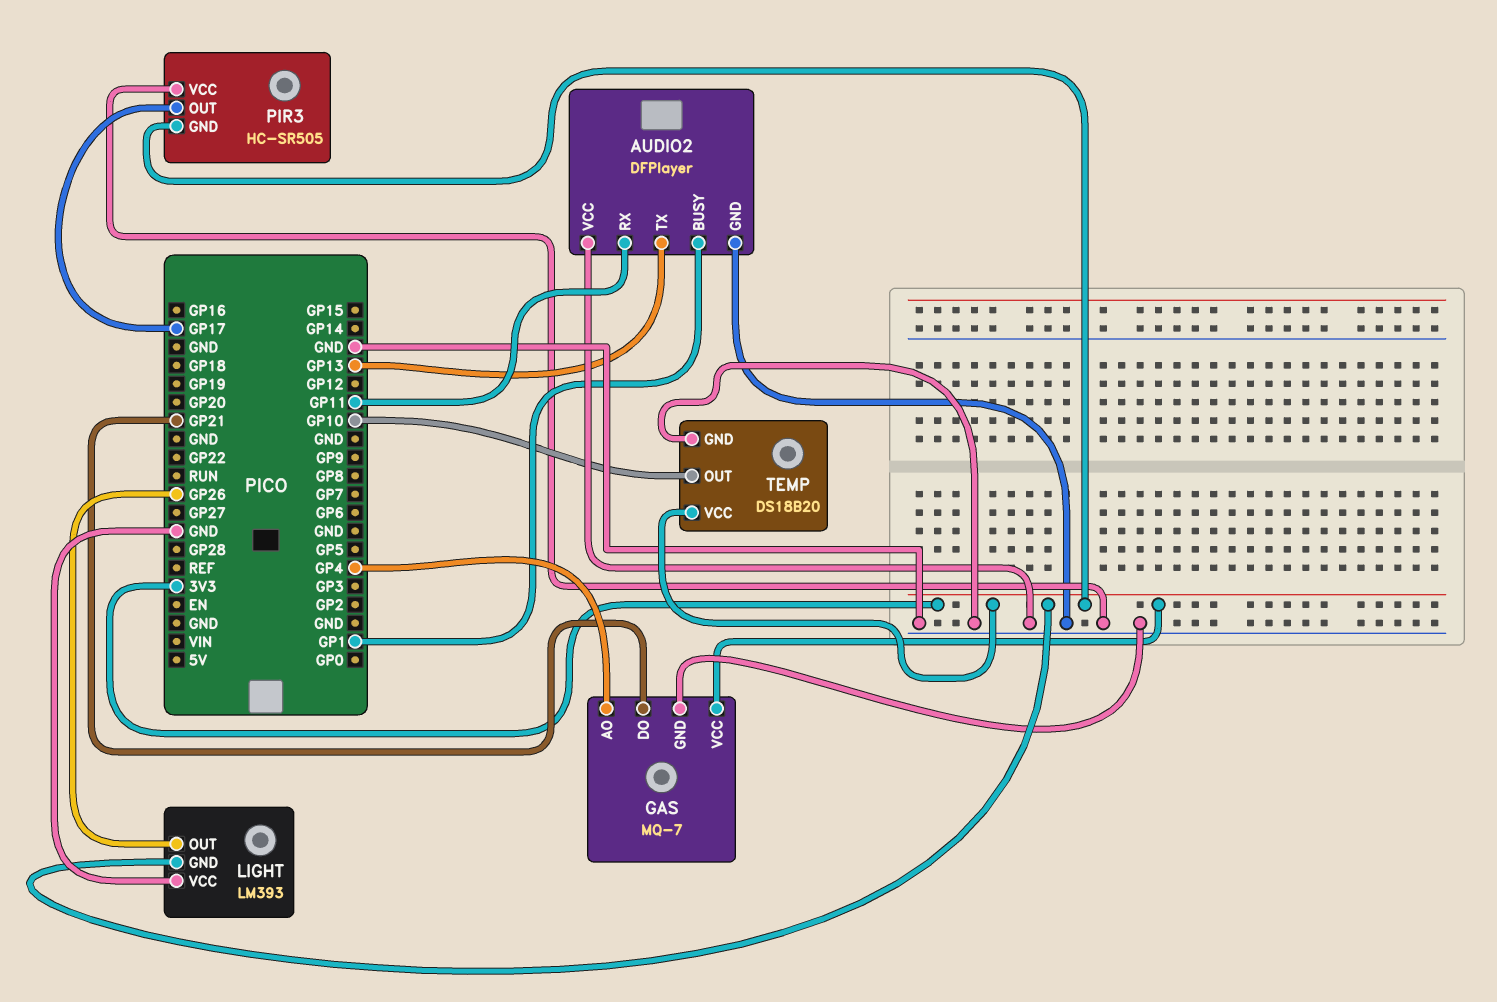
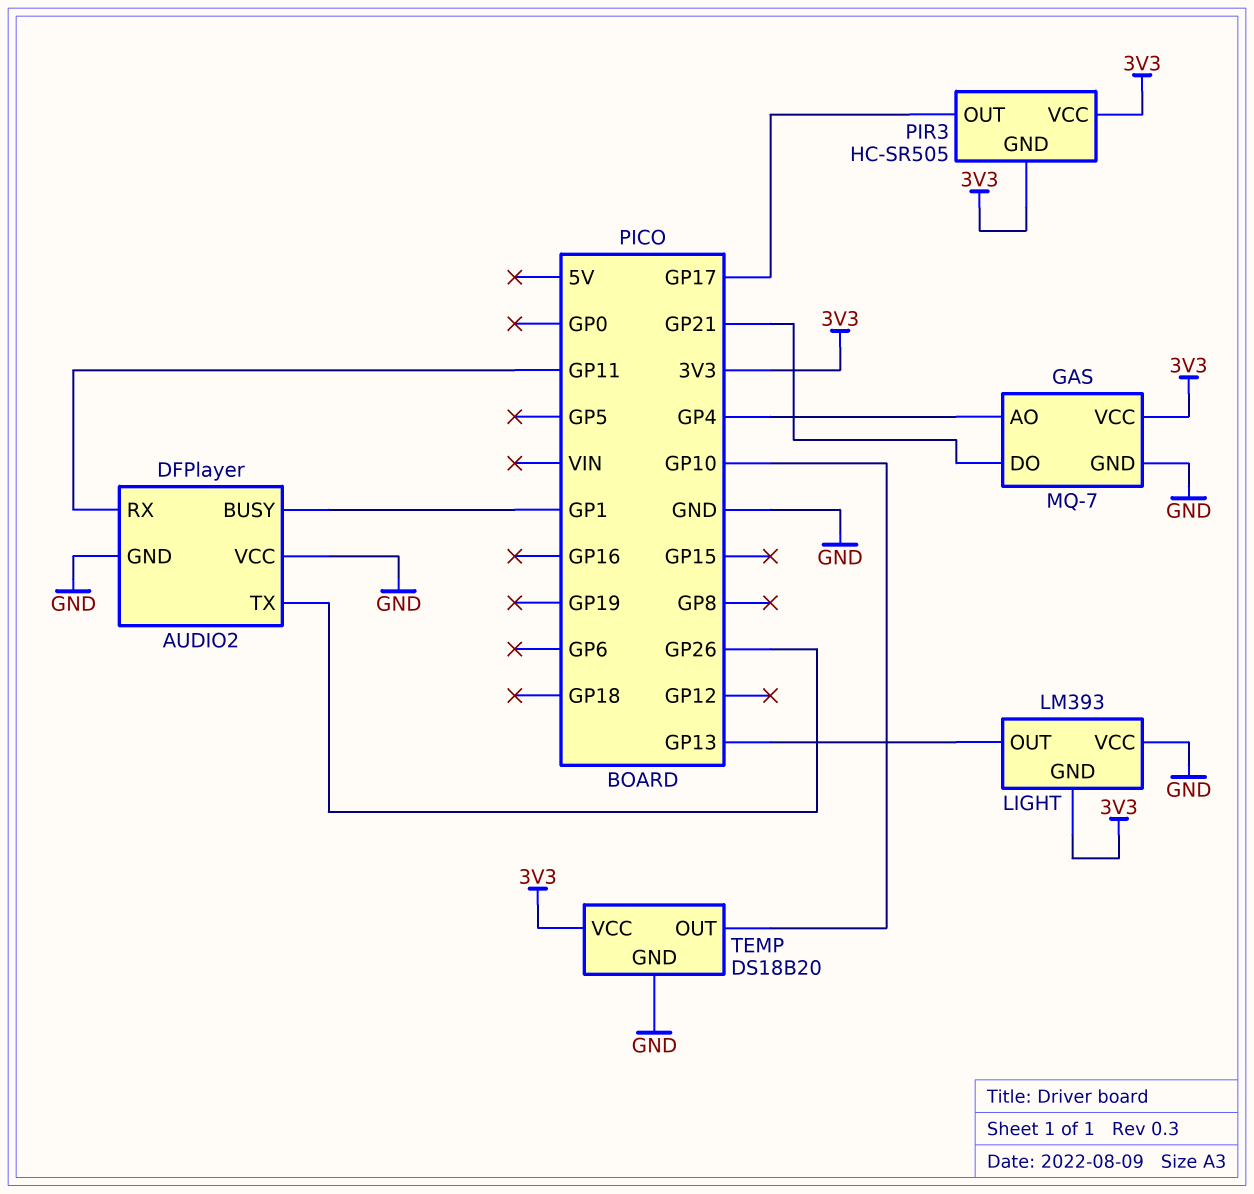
AUDIO2 pin TX: GP13 -> GP26
LIGHT pin OUT: GP26 -> GP13
PIR3 pin VCC: GND -> 3V3

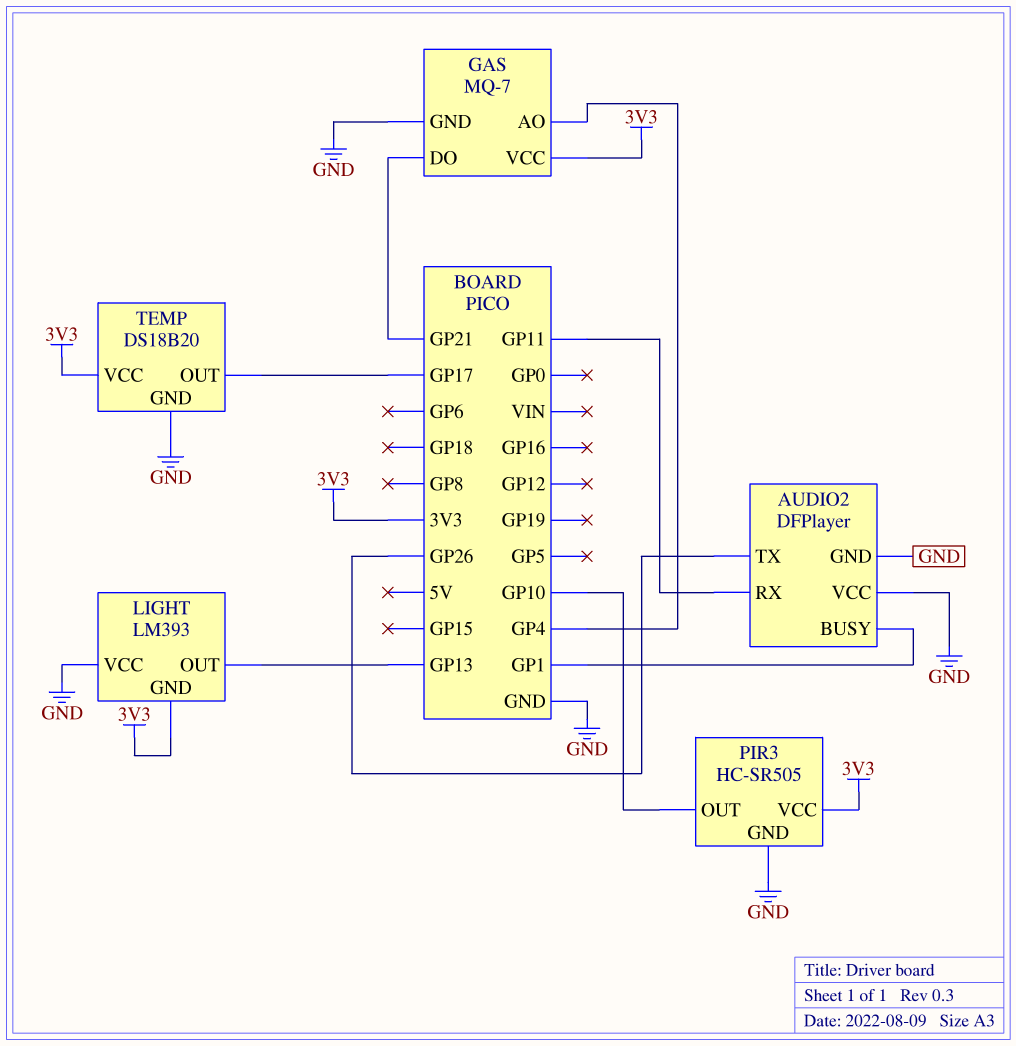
PIR3 pin GND: 3V3 -> GND
PIR3 pin OUT: GP17 -> GP10
TEMP pin OUT: GP10 -> GP17

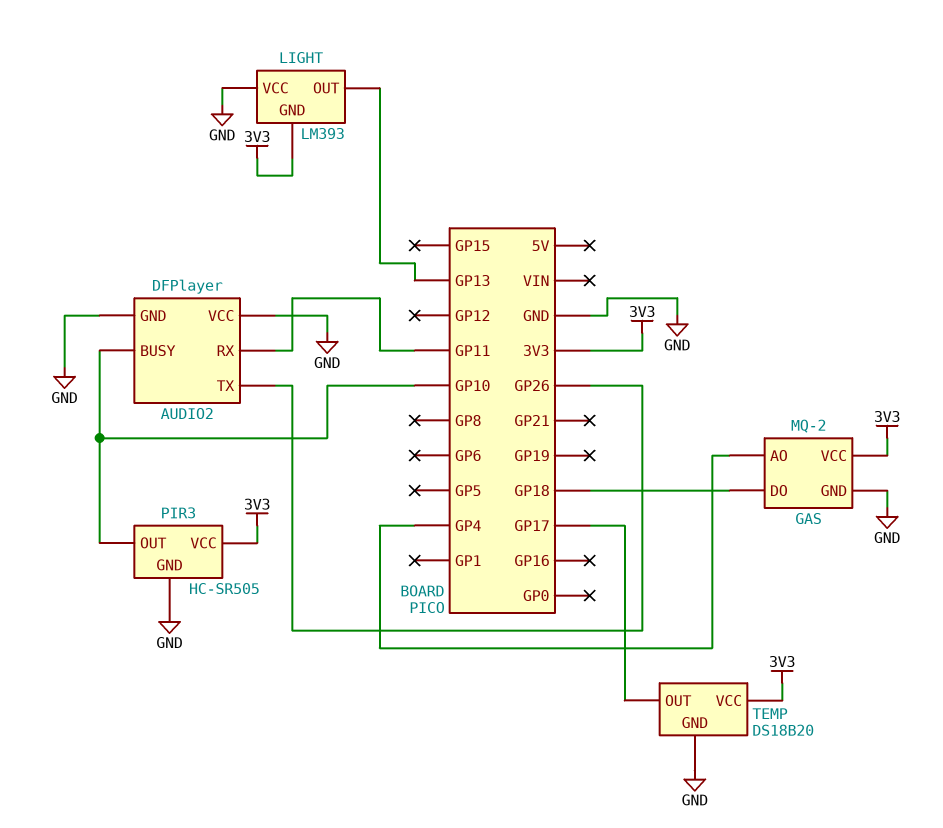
AUDIO2 pin BUSY: GP1 -> GP10
GAS: MQ-7 -> MQ-2
GAS pin DO: GP21 -> GP18

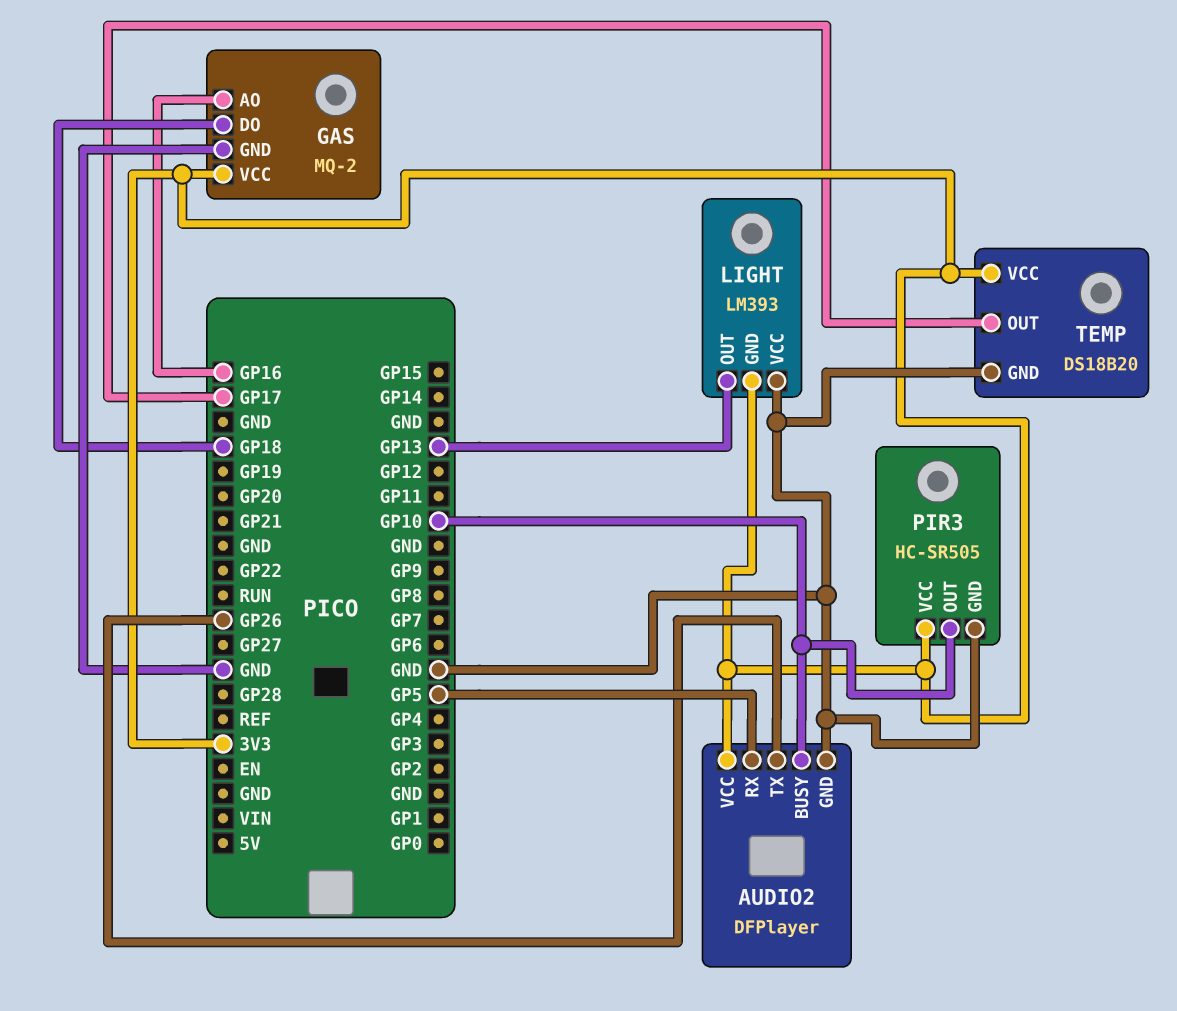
AUDIO2 pin RX: GP11 -> GP5
AUDIO2 pin VCC: GND -> 3V3
GAS pin AO: GP4 -> GP16

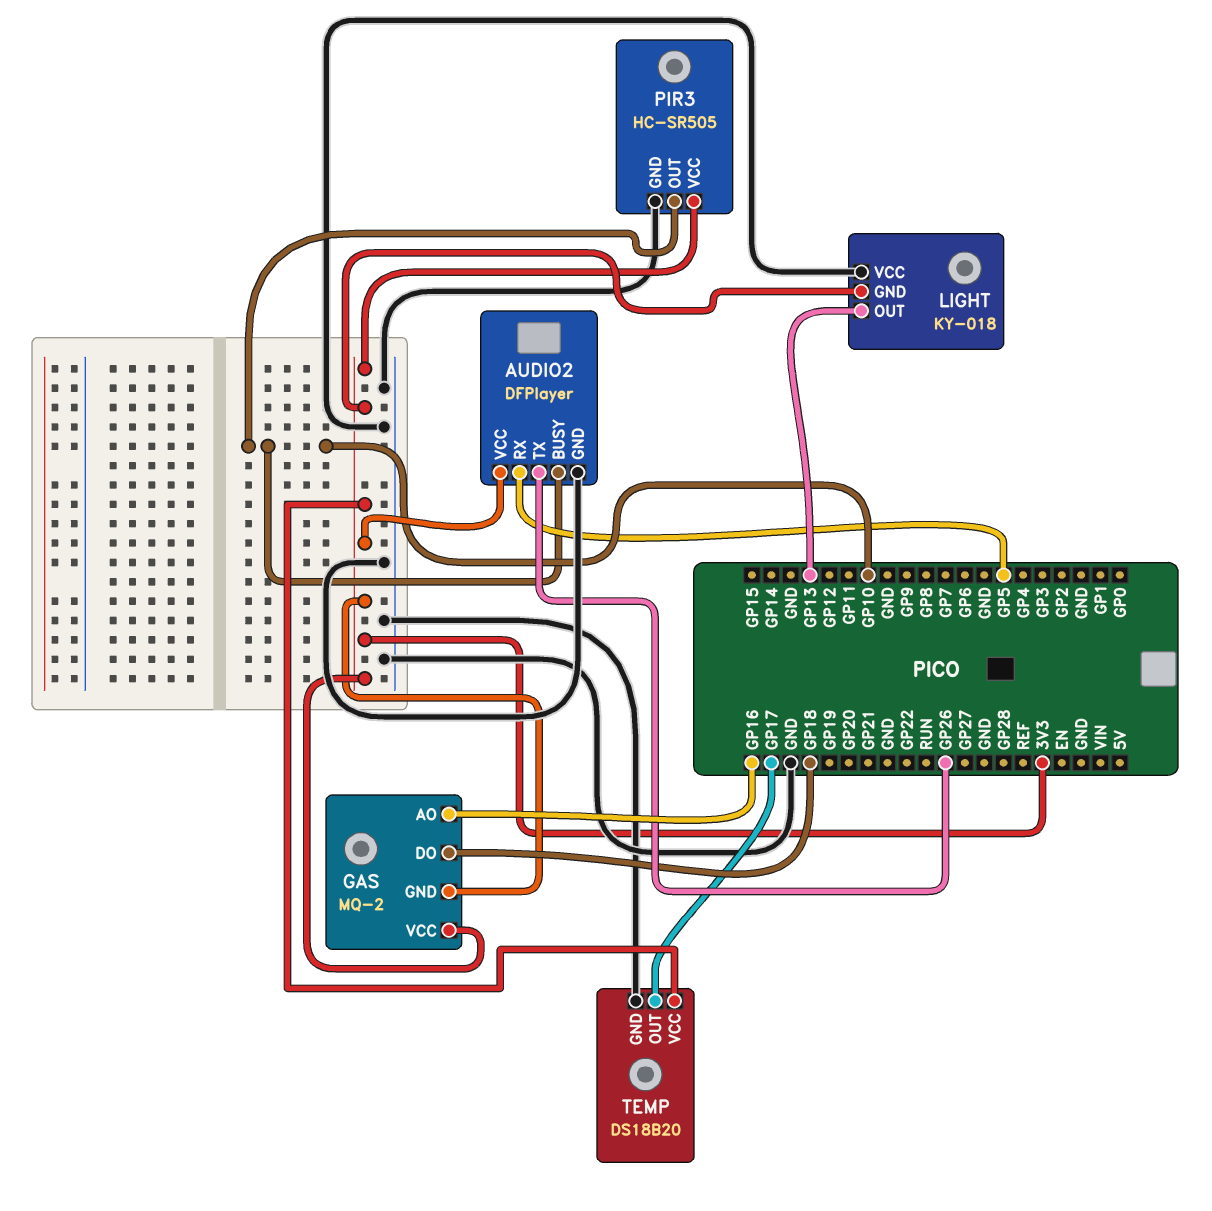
GAS pin GND: GND -> 3V3
LIGHT: LM393 -> KY-018

